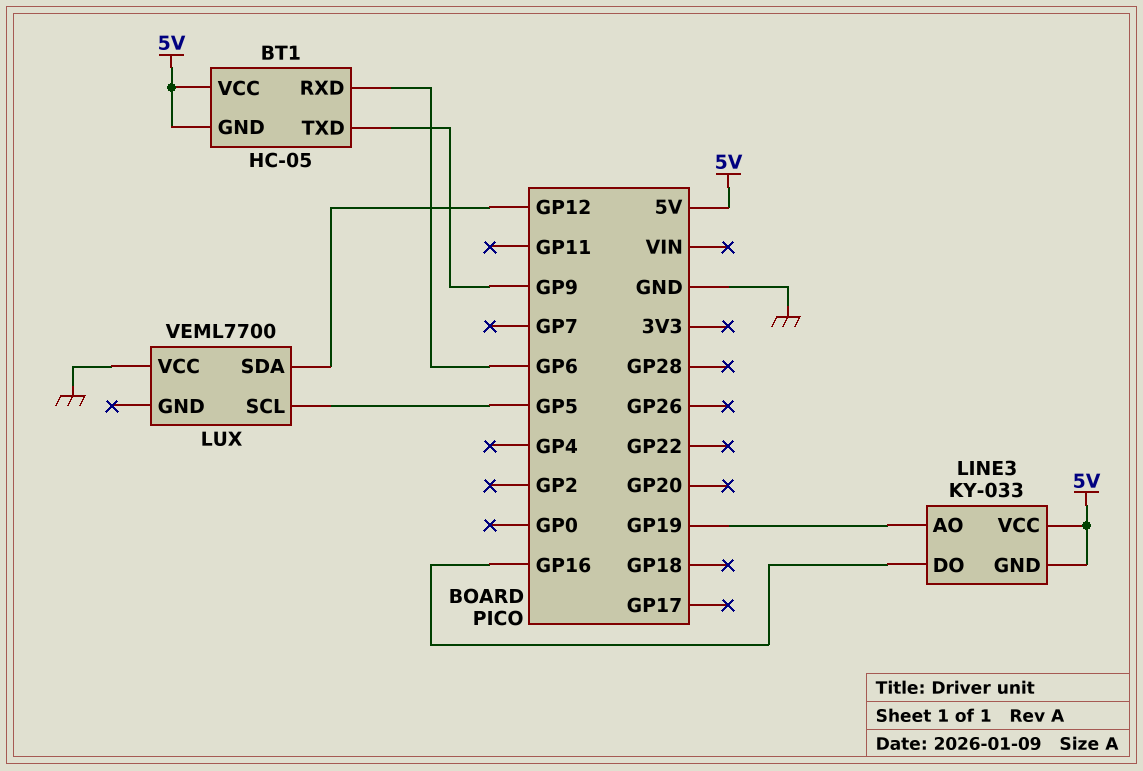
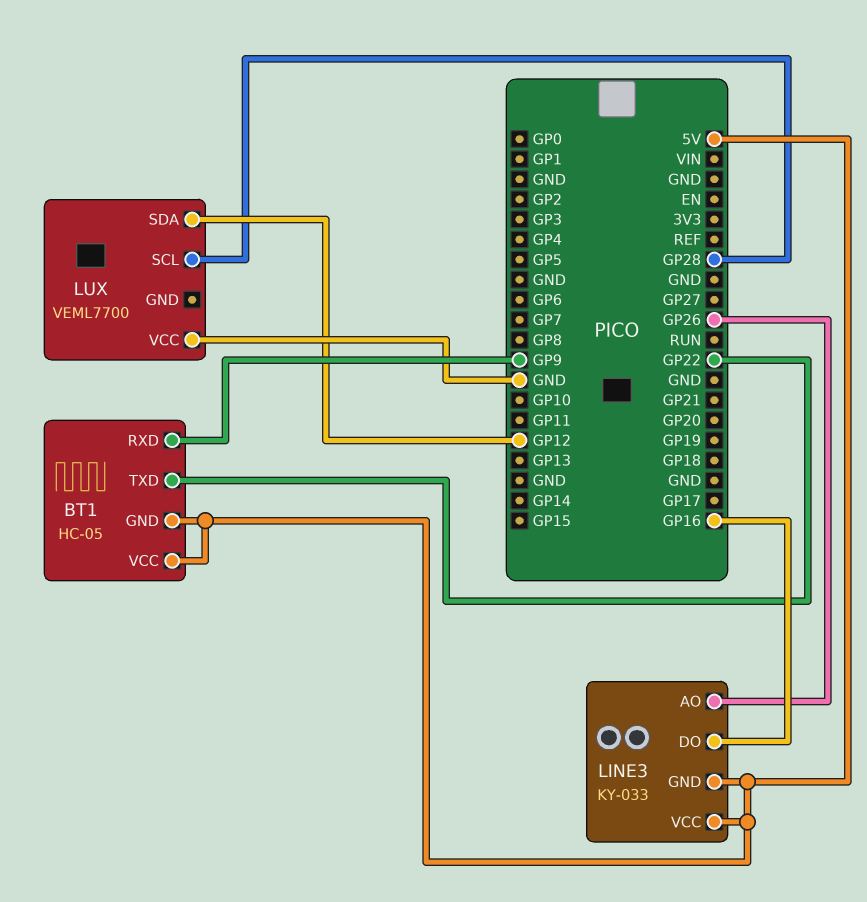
BT1 pin RXD: GP6 -> GP9
BT1 pin TXD: GP9 -> GP22
LINE3 pin AO: GP19 -> GP26
LUX pin SCL: GP5 -> GP28

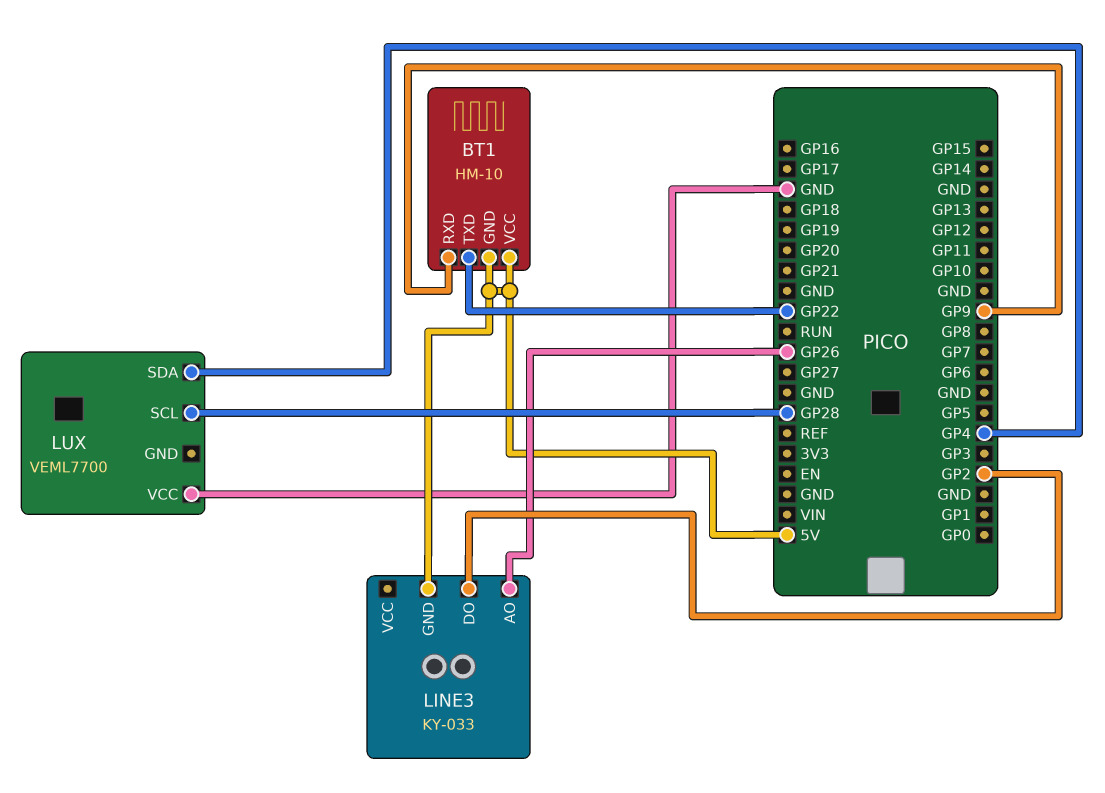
BT1: HC-05 -> HM-10
LINE3 pin DO: GP16 -> GP2
LINE3 pin VCC: 5V -> none
LUX pin SDA: GP12 -> GP4

